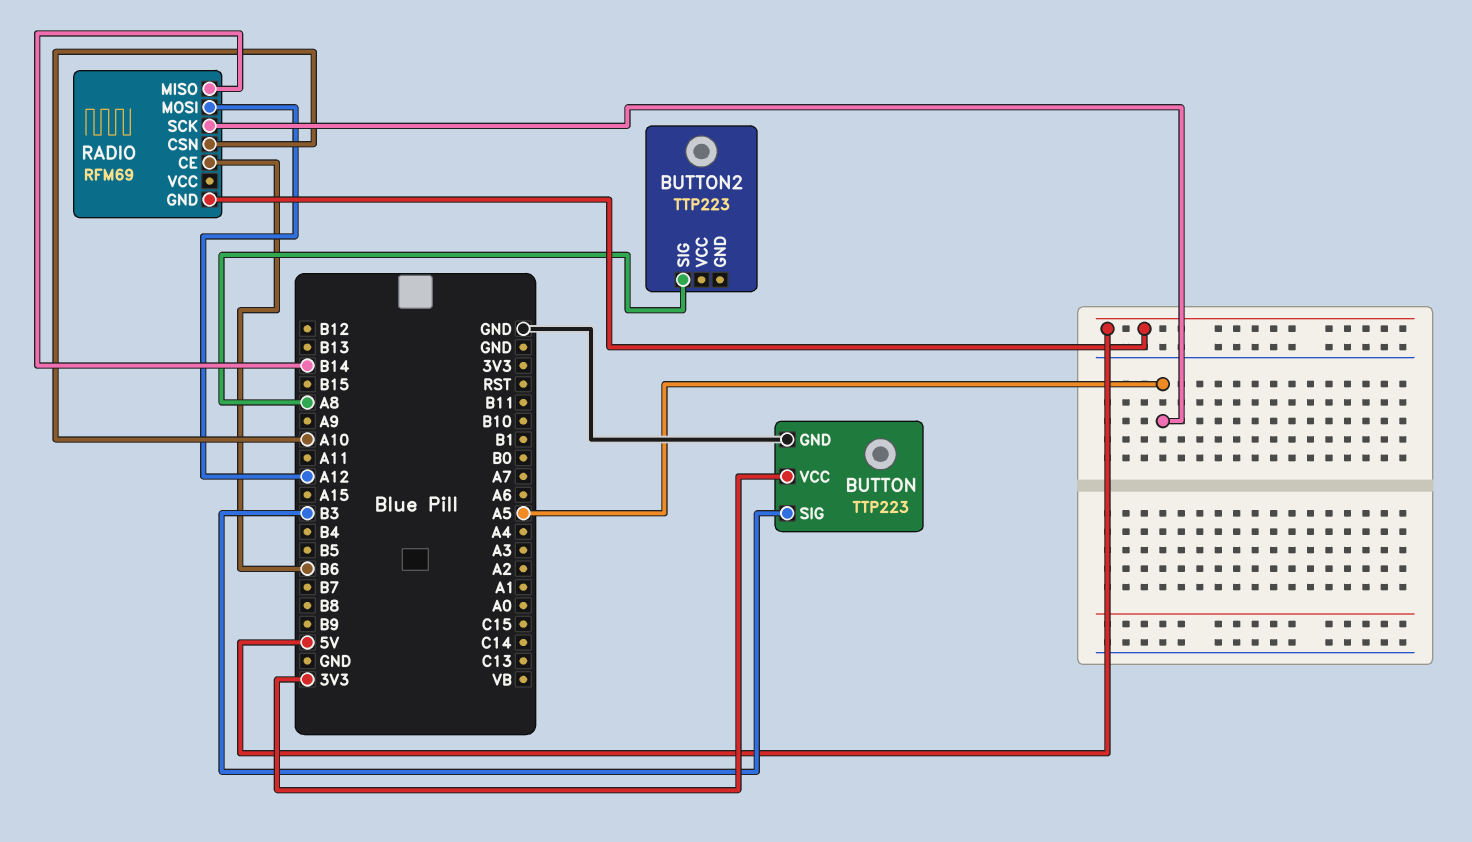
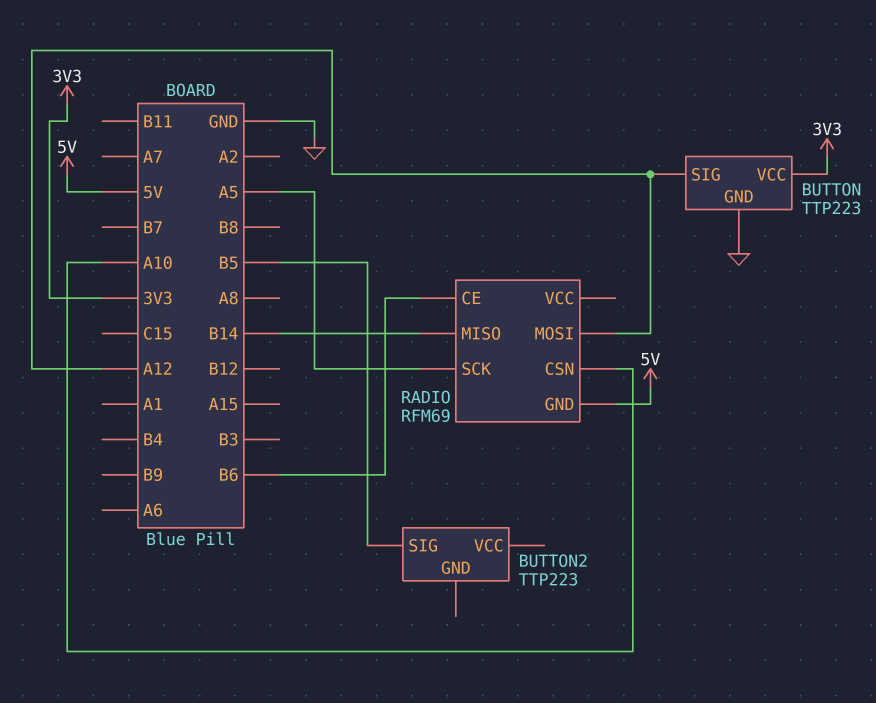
BUTTON pin SIG: B3 -> A12
BUTTON2 pin SIG: A8 -> B5

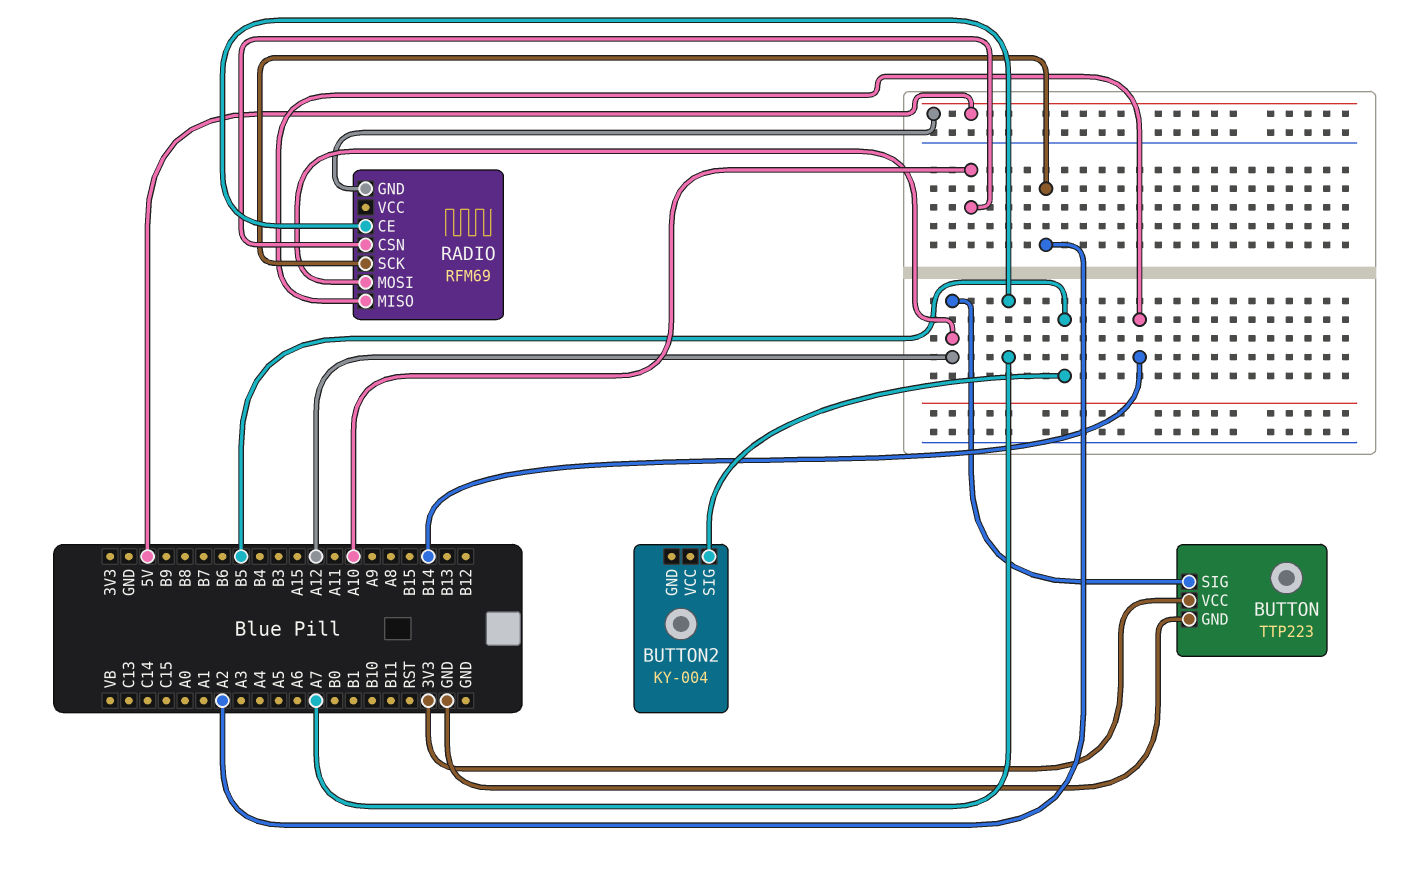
BUTTON2: TTP223 -> KY-004
RADIO pin CE: B6 -> A7
RADIO pin SCK: A5 -> A2

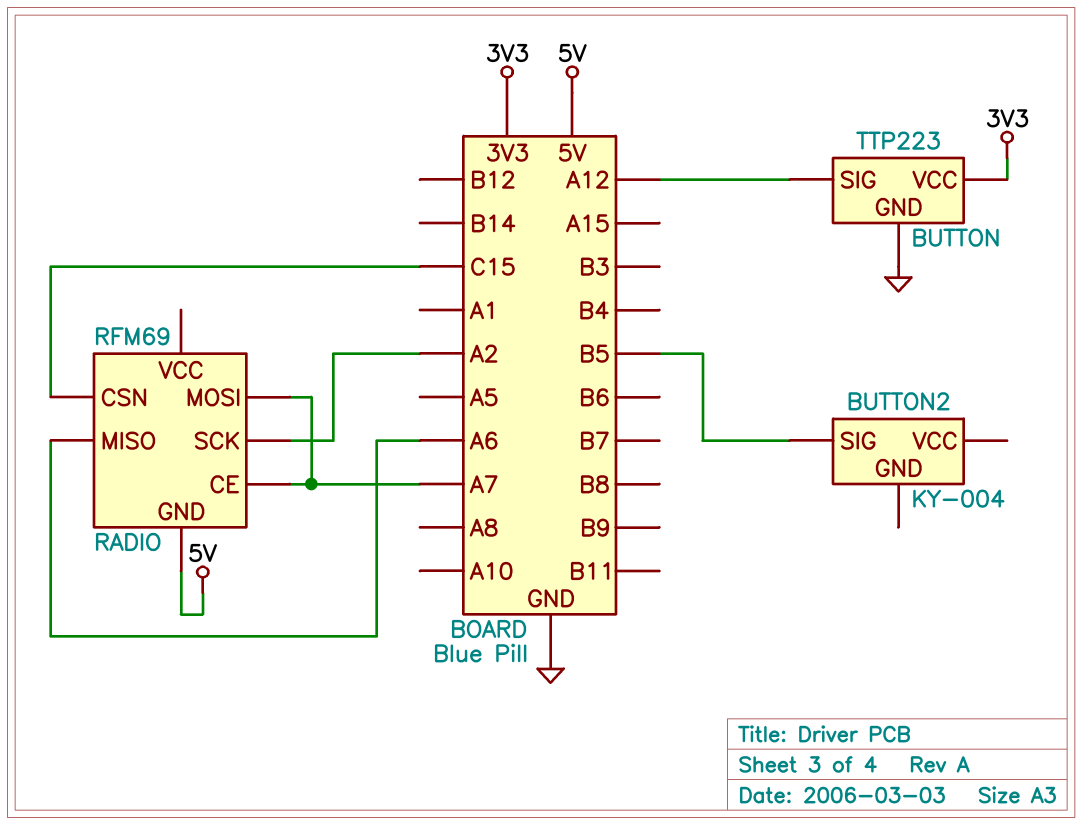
RADIO pin CSN: A10 -> C15
RADIO pin MISO: B14 -> A6
RADIO pin MOSI: A12 -> A7

